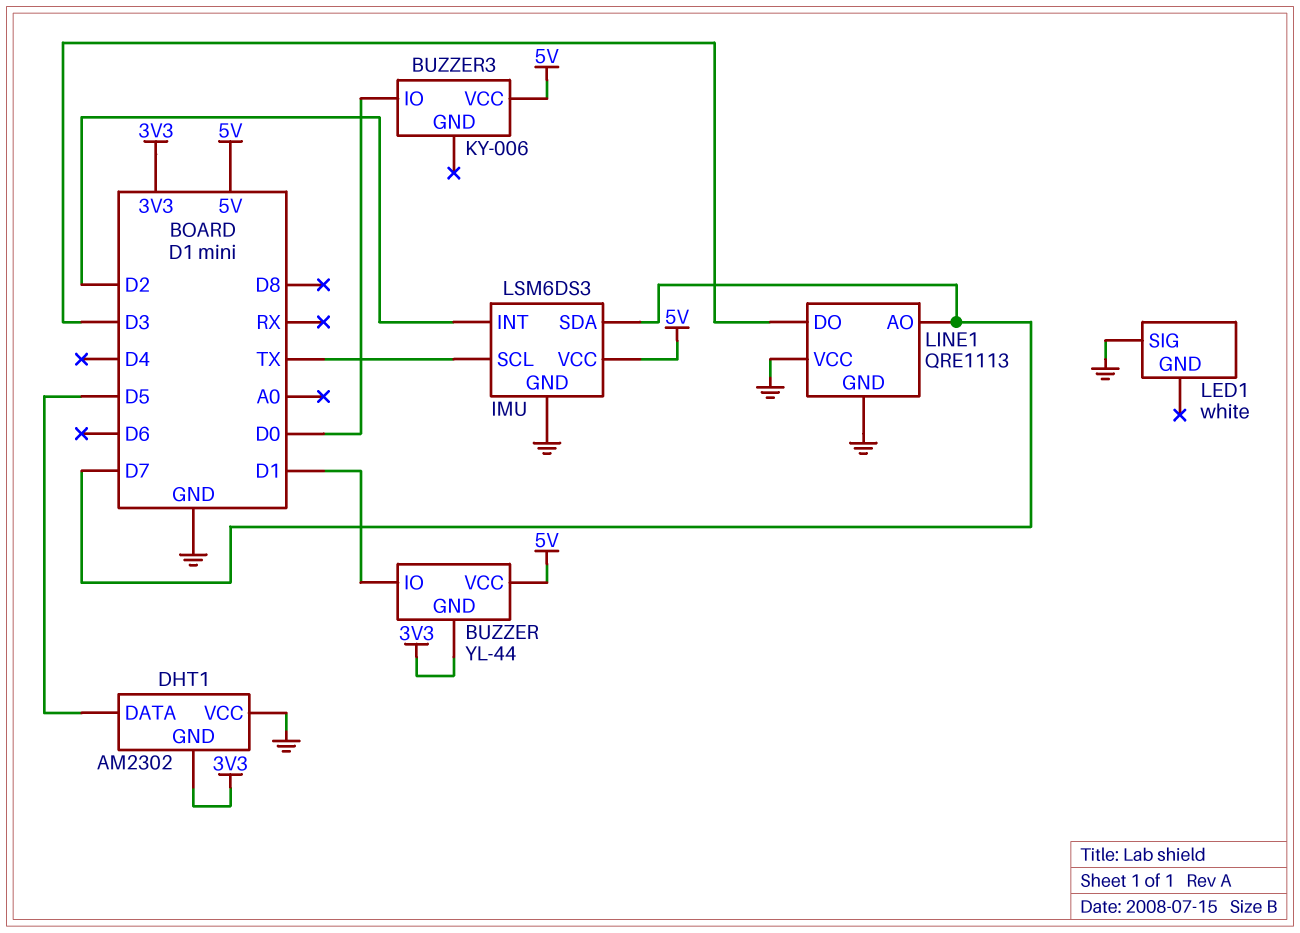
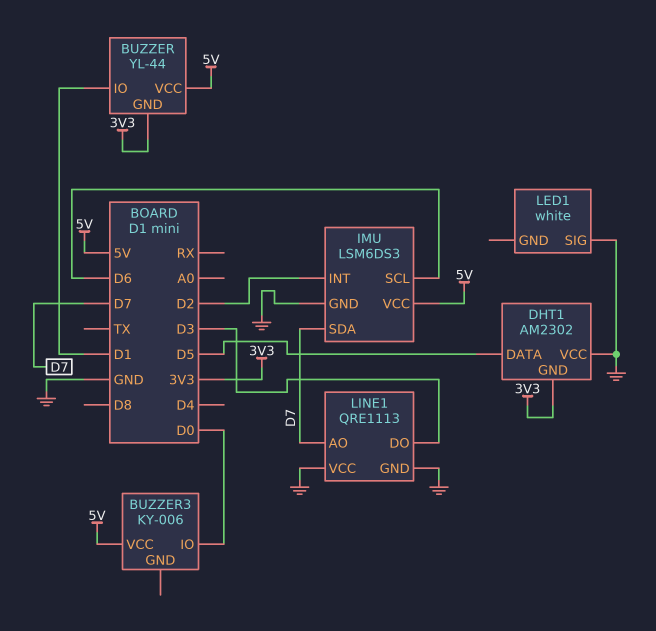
IMU pin SCL: TX -> D6

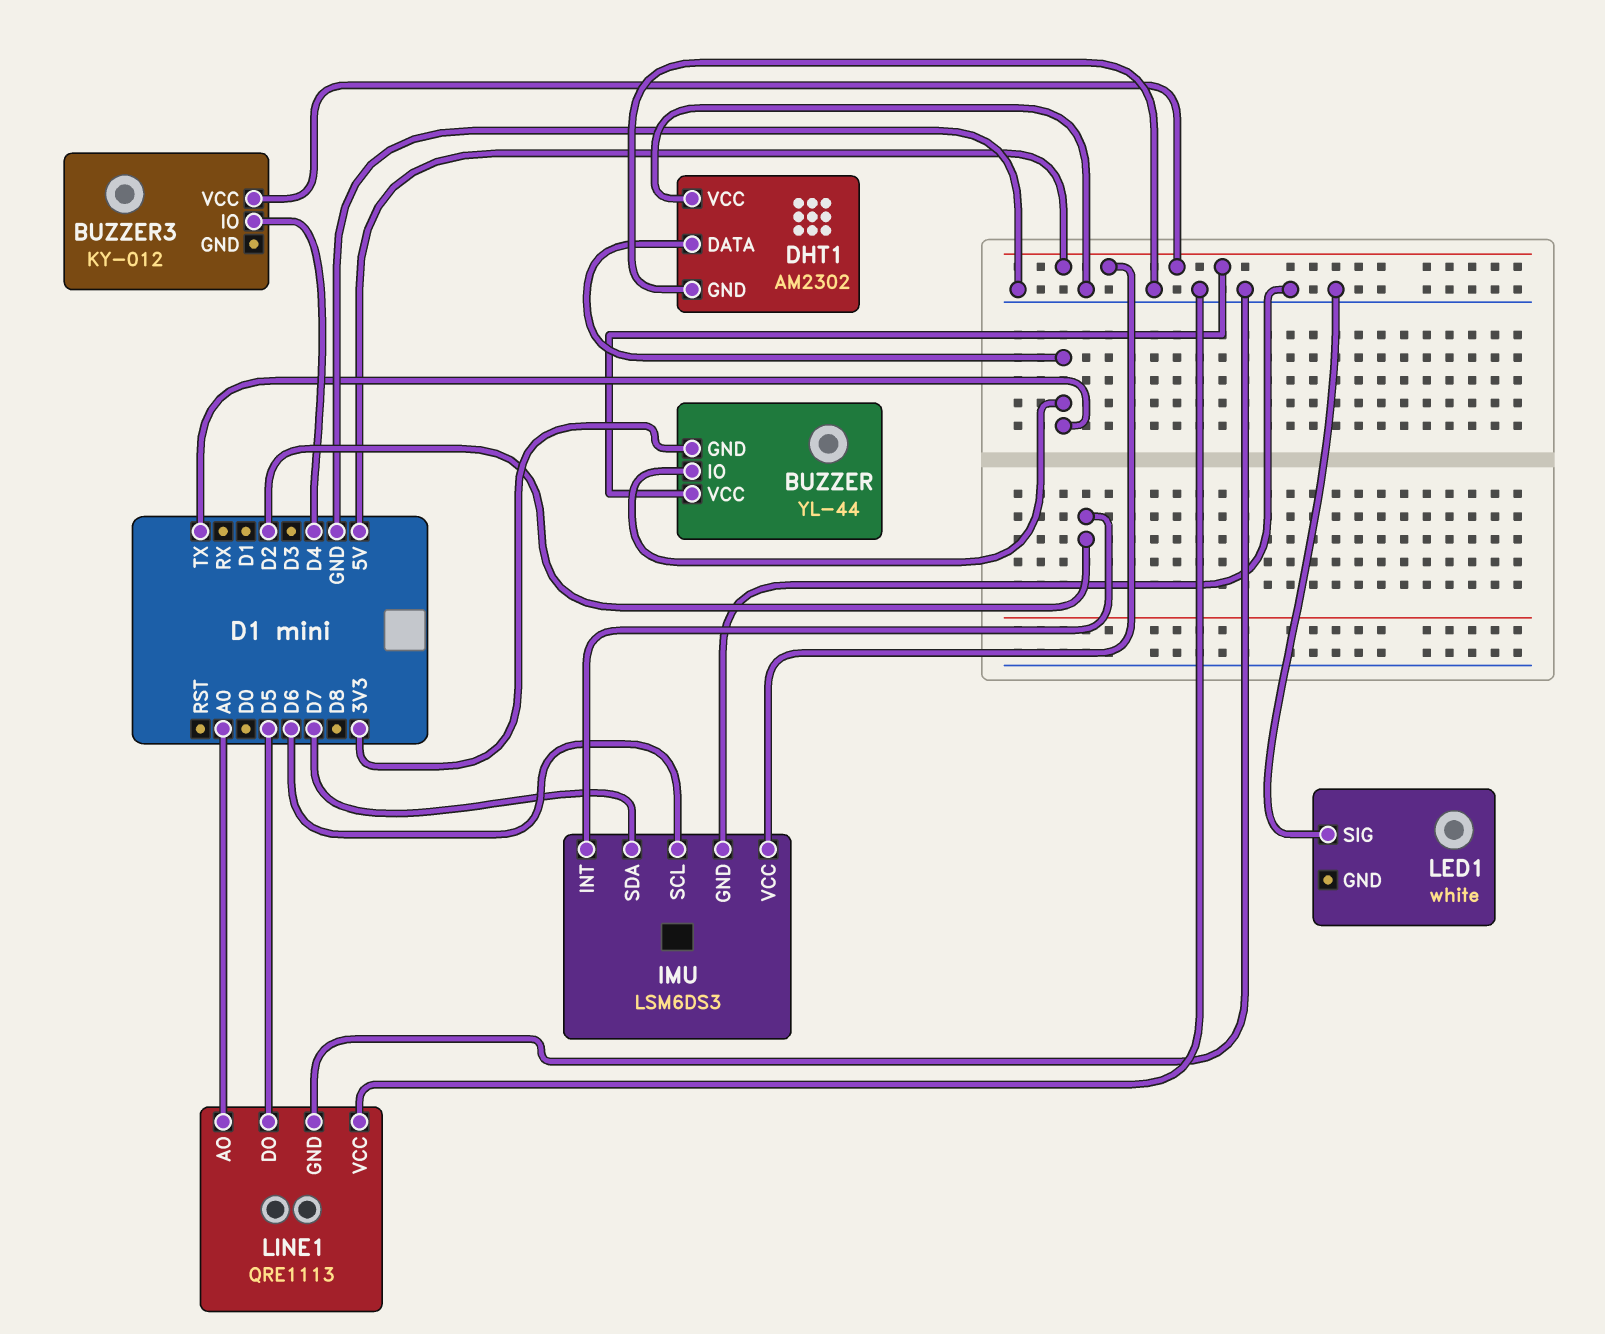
BUZZER pin IO: D1 -> TX
BUZZER3: KY-006 -> KY-012
BUZZER3 pin IO: D0 -> D4
DHT1 pin DATA: D5 -> TX
DHT1 pin GND: 3V3 -> GND
LINE1 pin AO: D7 -> A0
LINE1 pin DO: D3 -> D5

